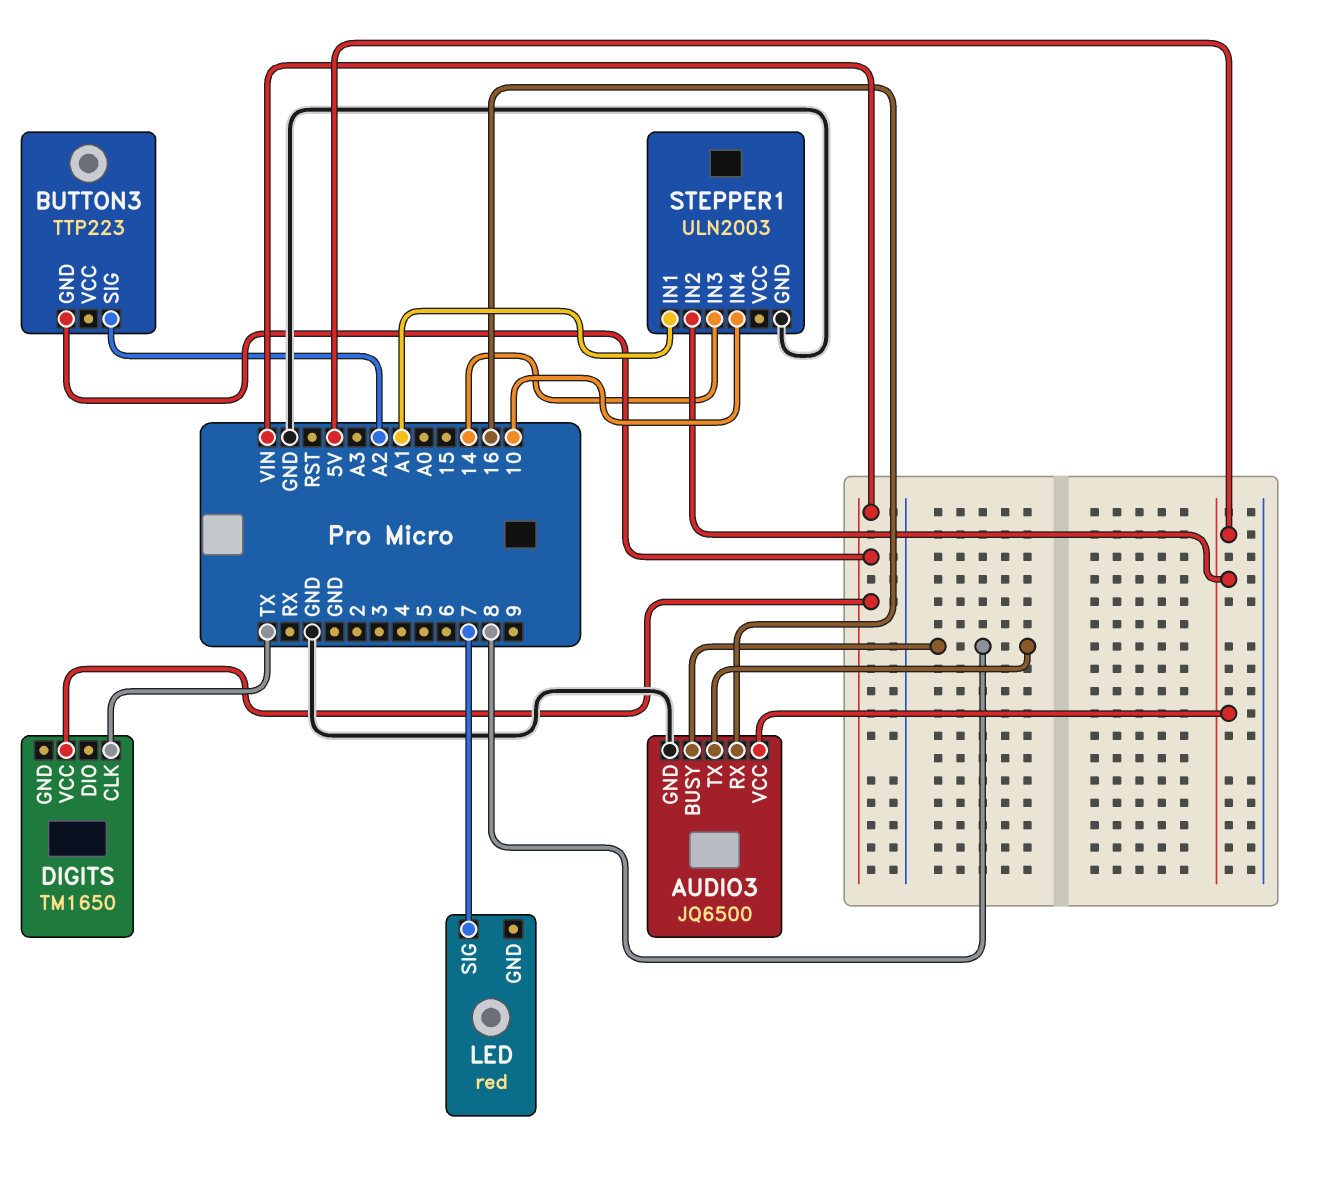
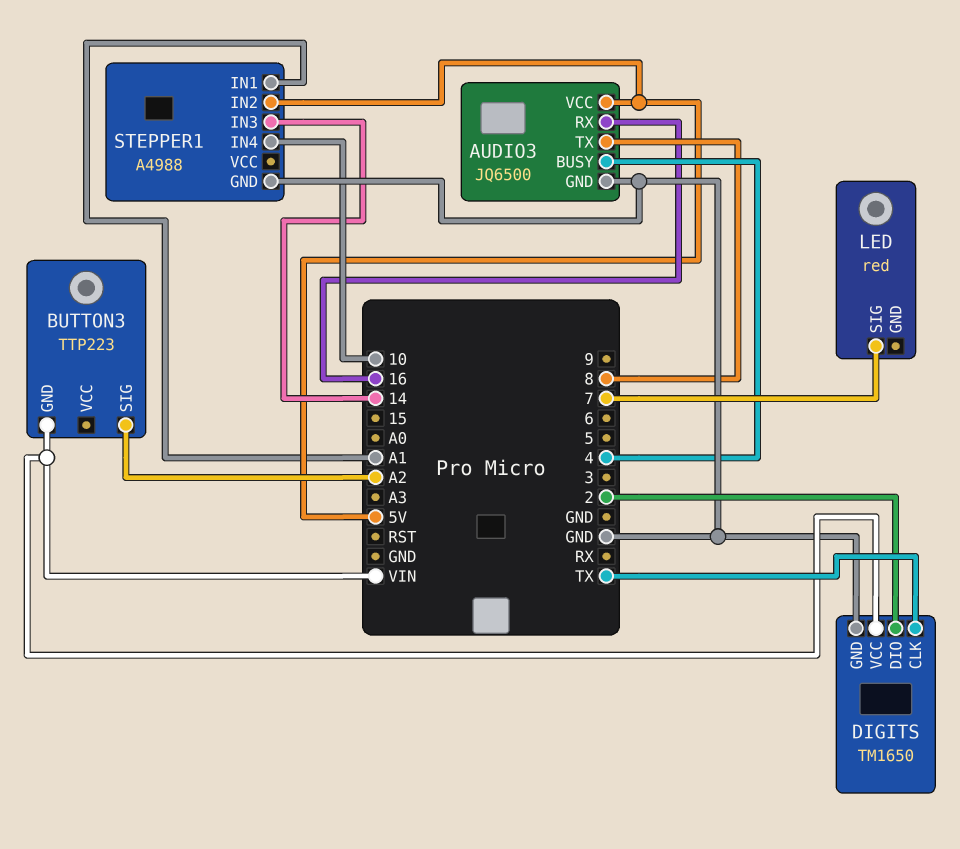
AUDIO3 pin BUSY: 8 -> 4
DIGITS pin DIO: none -> 2
DIGITS pin GND: none -> GND
STEPPER1: ULN2003 -> A4988

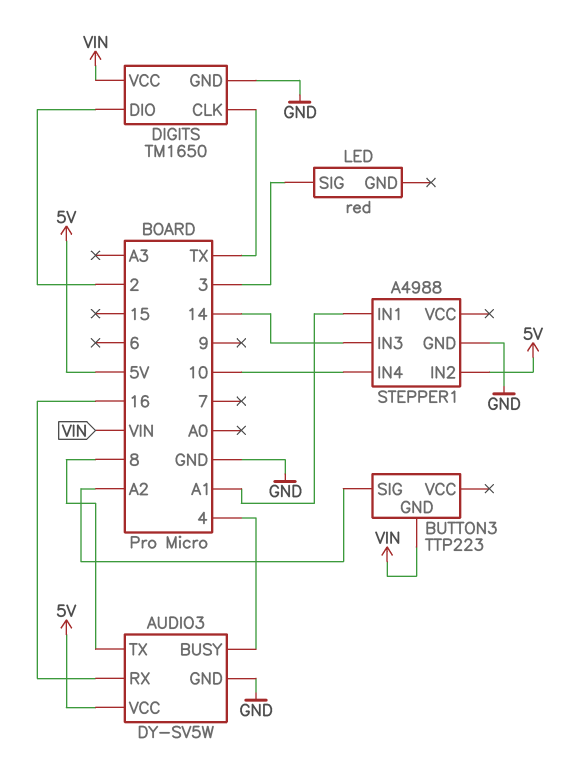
AUDIO3: JQ6500 -> DY-SV5W
LED pin SIG: 7 -> 3

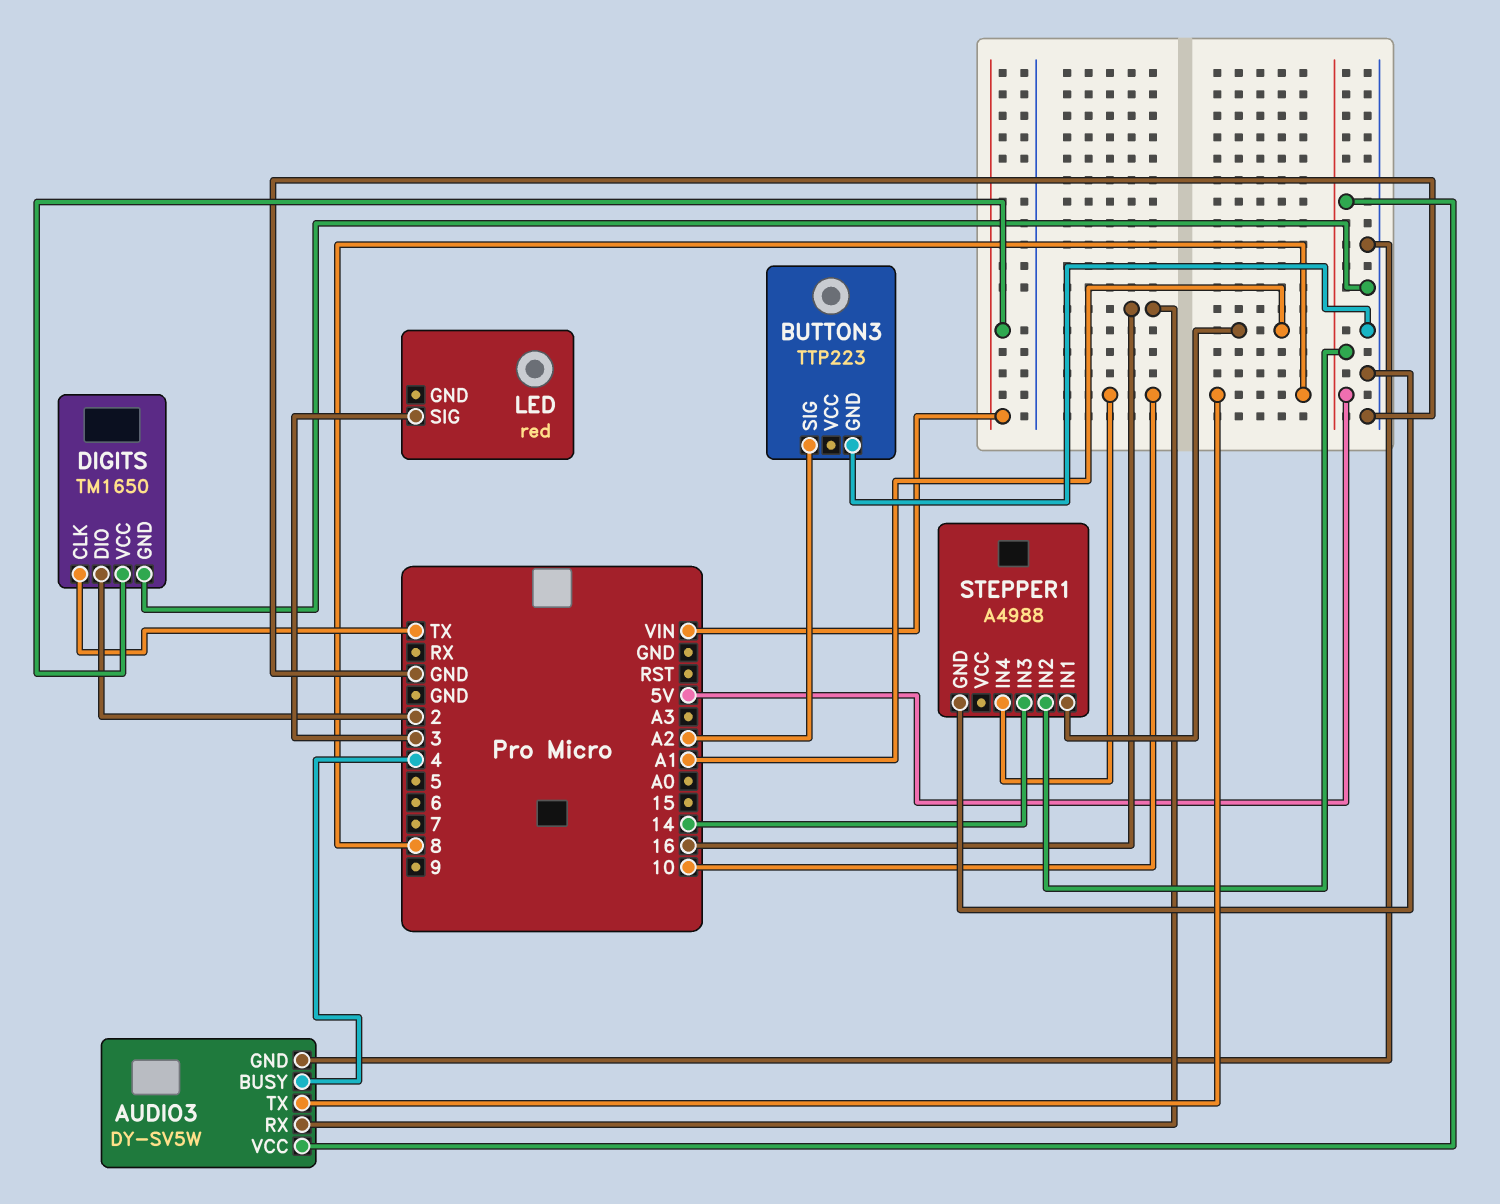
BUTTON3 pin GND: VIN -> GND

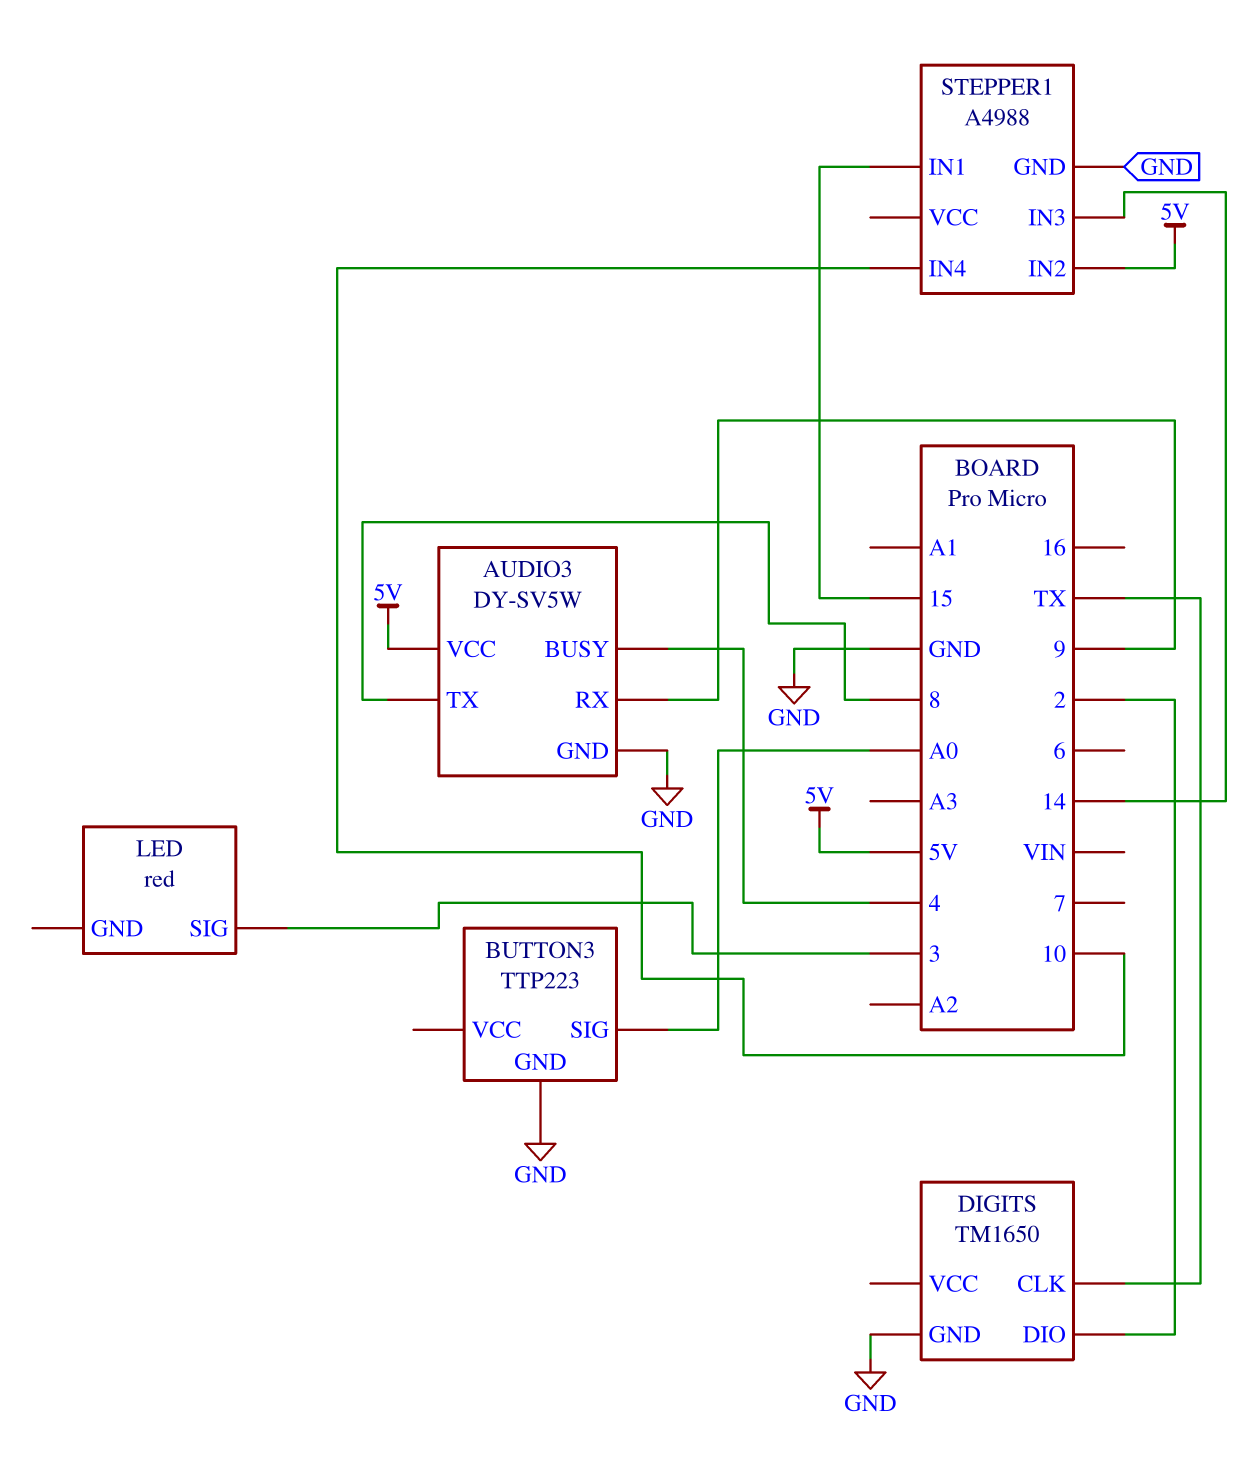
AUDIO3 pin RX: 16 -> 9
BUTTON3 pin SIG: A2 -> A0
DIGITS pin VCC: VIN -> none
STEPPER1 pin IN1: A1 -> 15

